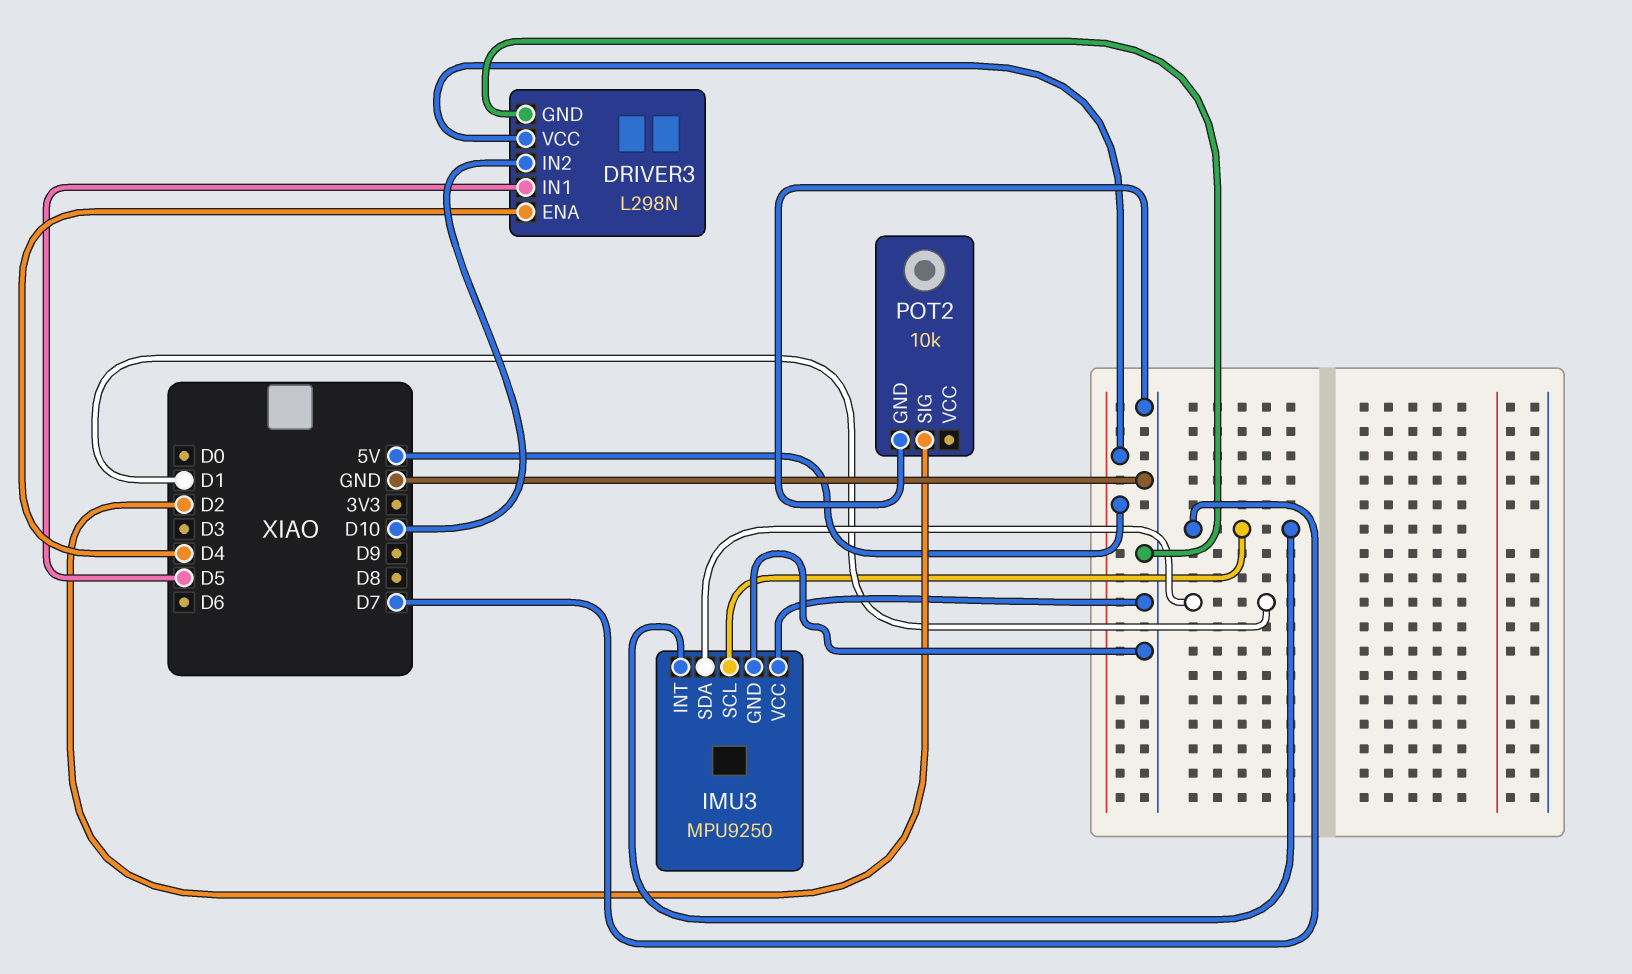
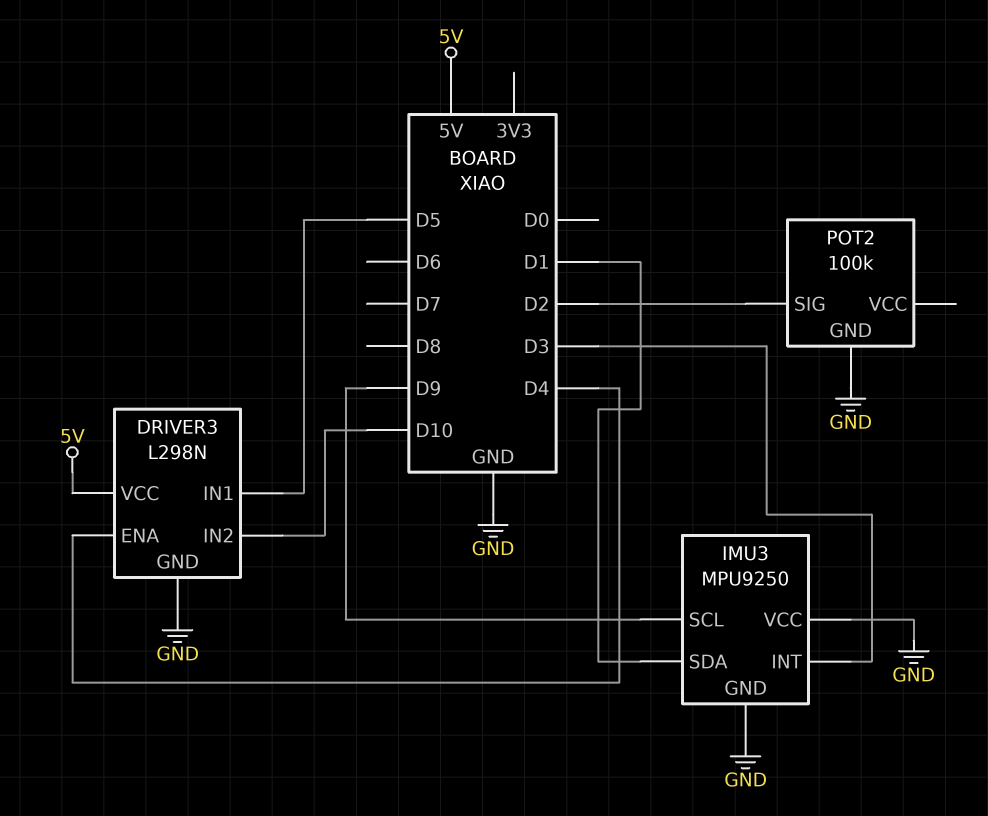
IMU3 pin INT: D7 -> D3
IMU3 pin SCL: D7 -> D9
POT2: 10k -> 100k

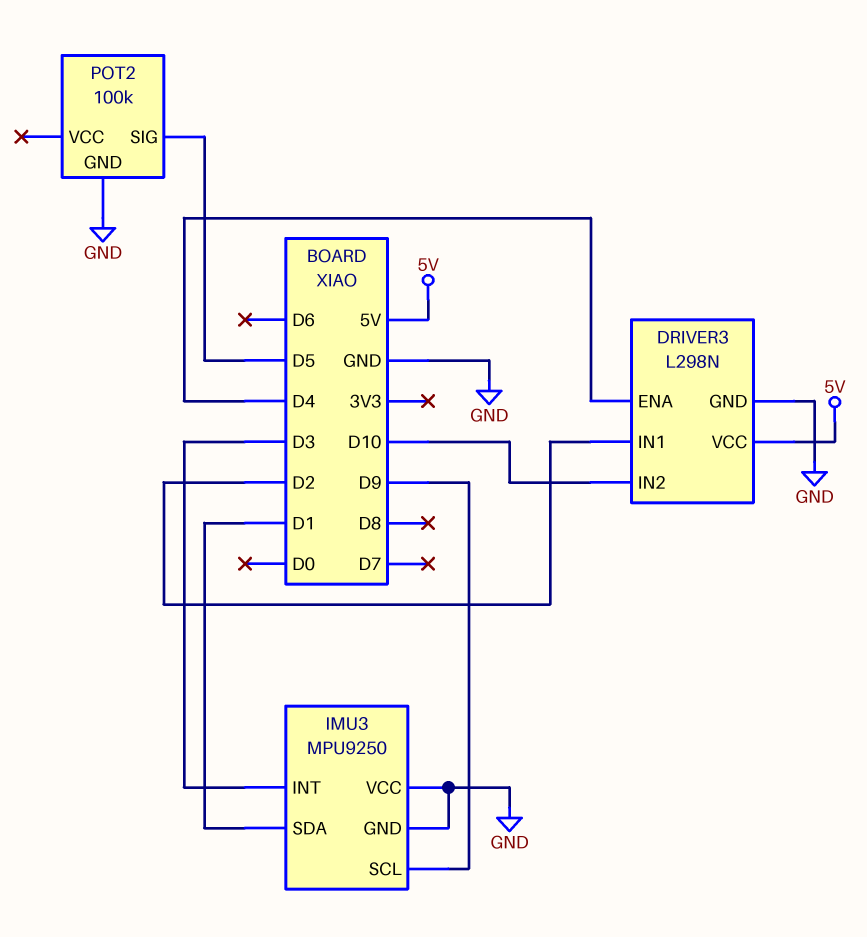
DRIVER3 pin IN1: D5 -> D2
POT2 pin SIG: D2 -> D5

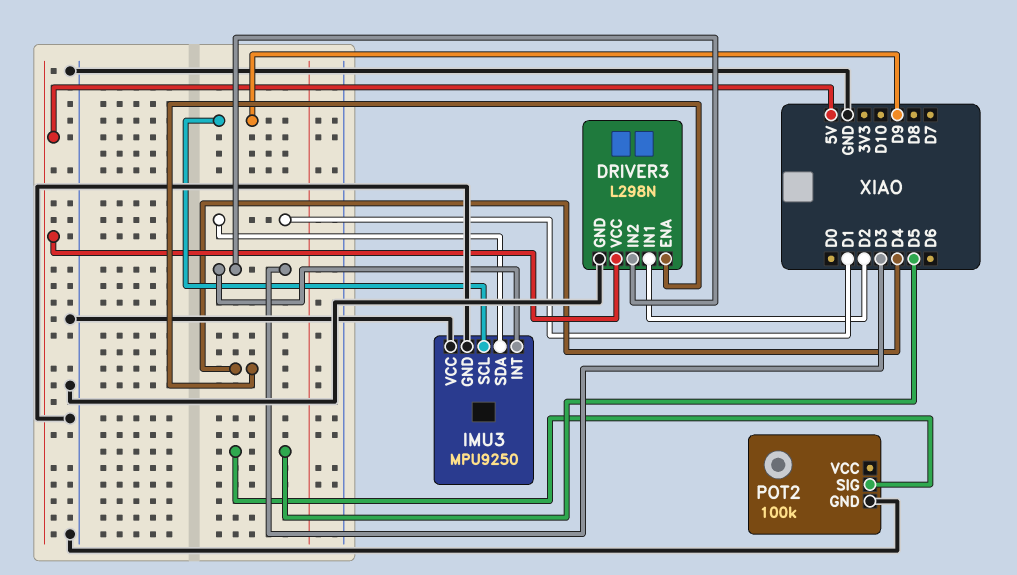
DRIVER3 pin IN2: D10 -> D3

